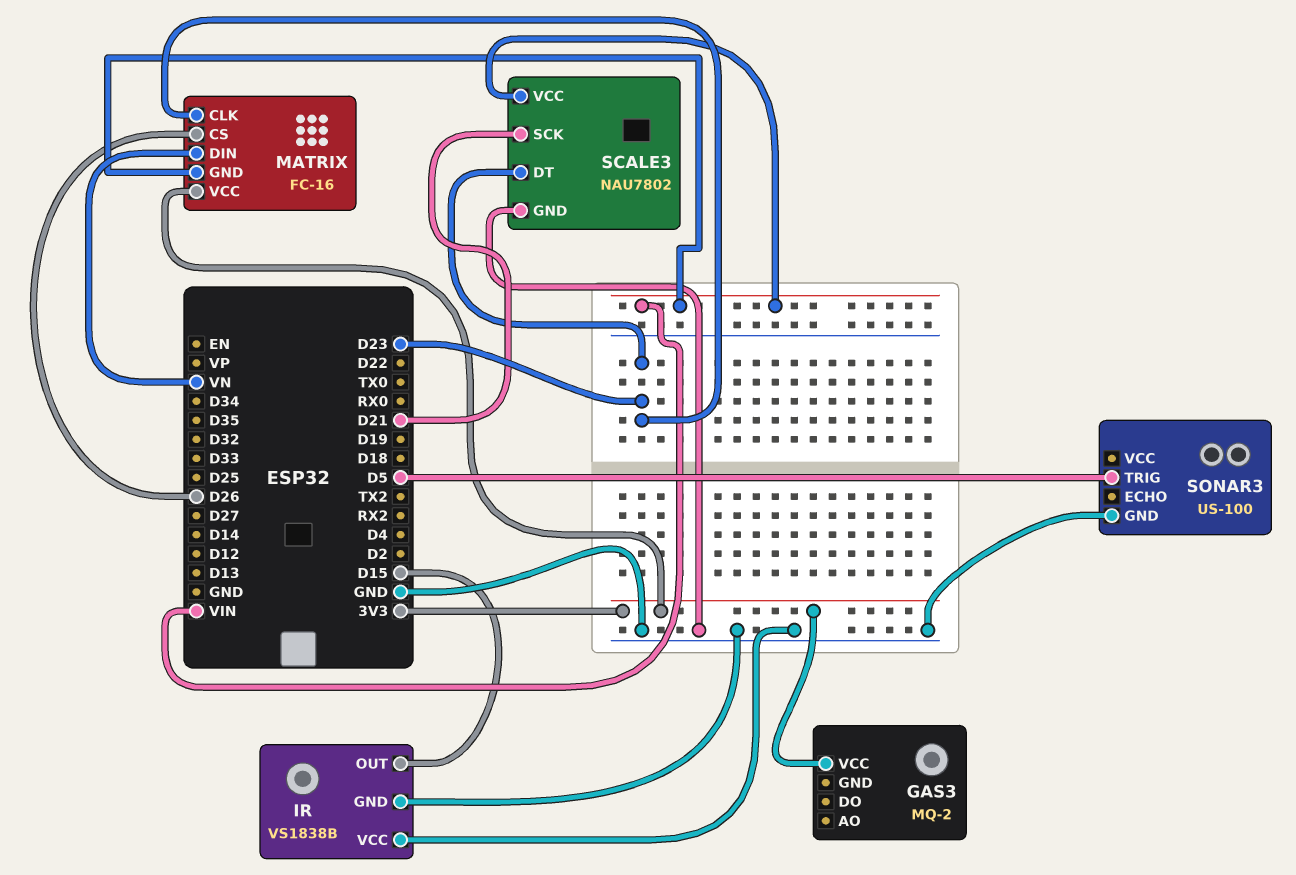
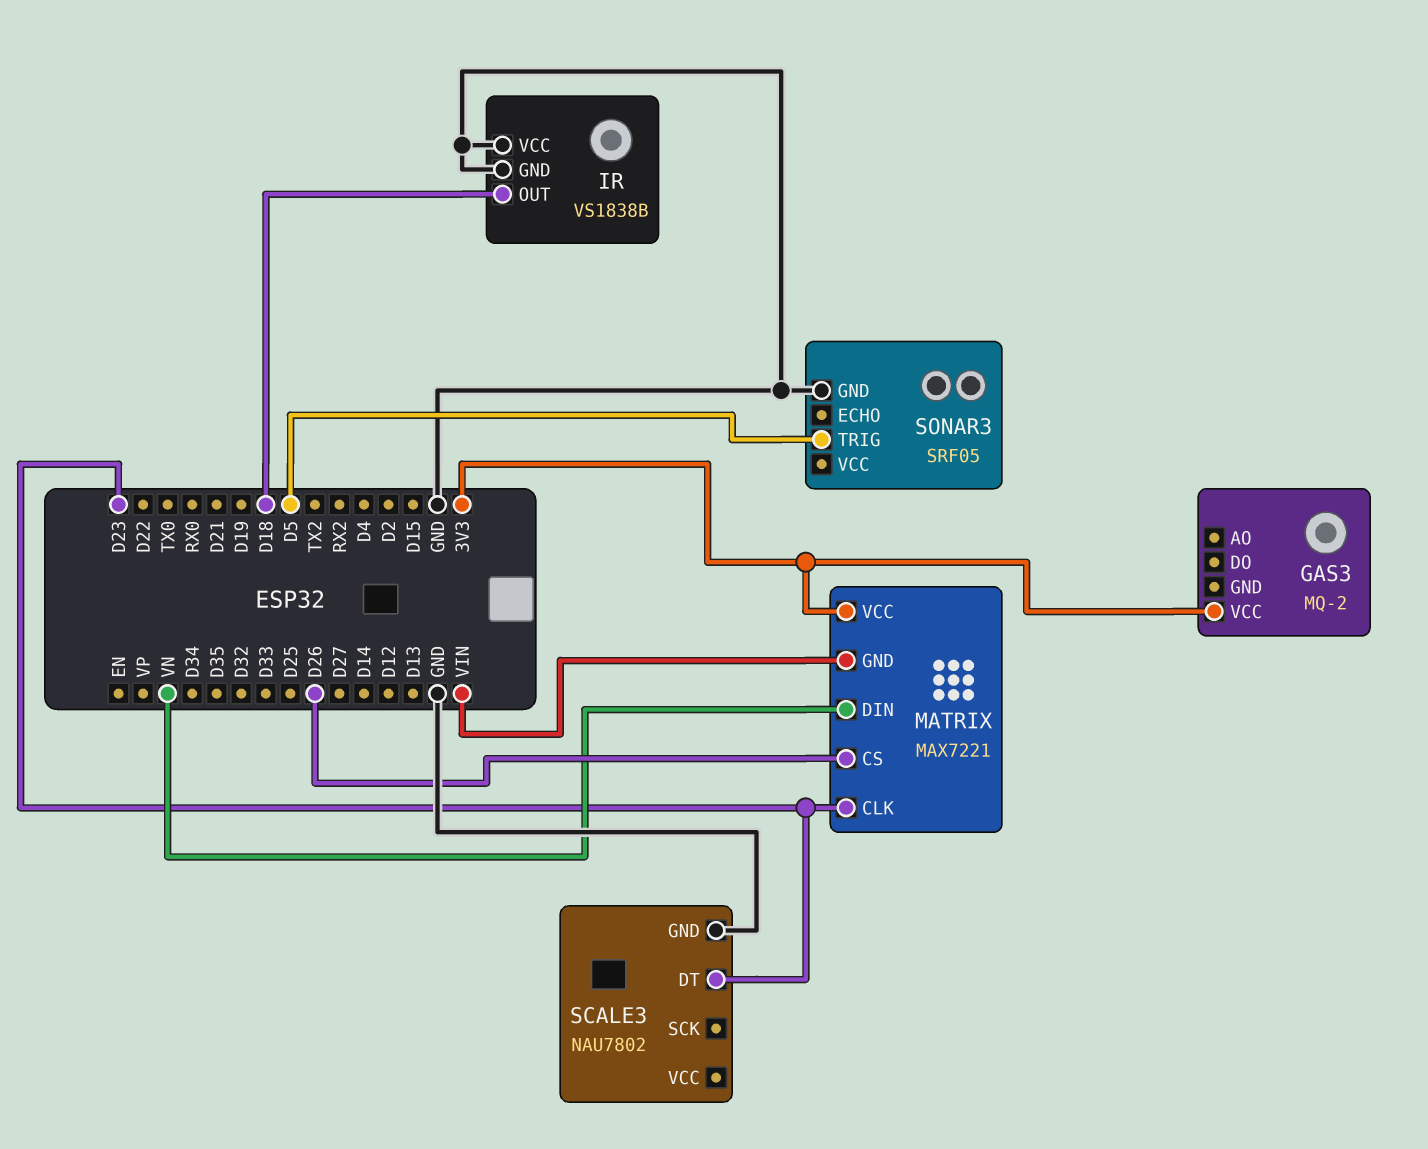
IR pin OUT: D15 -> D18
MATRIX: FC-16 -> MAX7221
SCALE3 pin SCK: D21 -> none
SCALE3 pin VCC: VIN -> none
SONAR3: US-100 -> SRF05

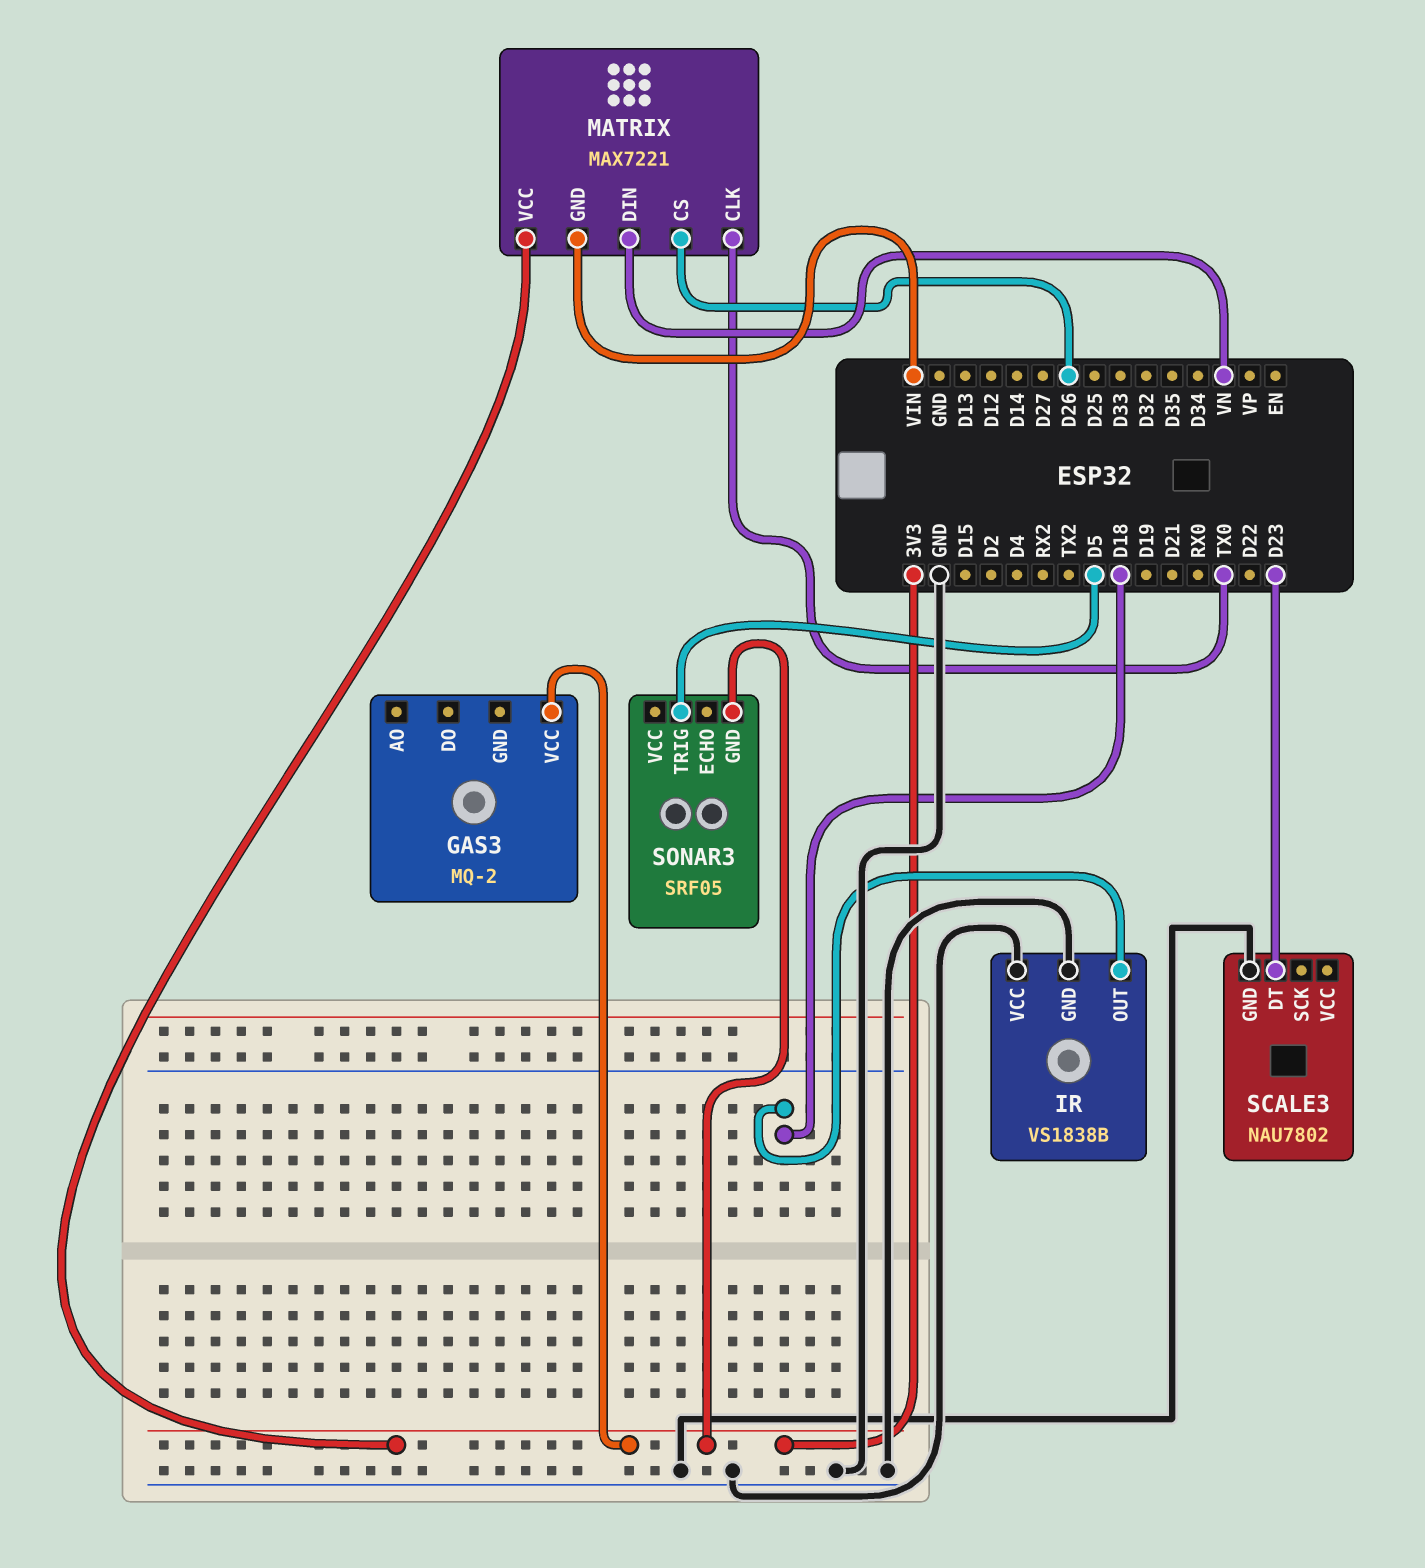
MATRIX pin CLK: D23 -> TX0
SONAR3 pin GND: GND -> 3V3

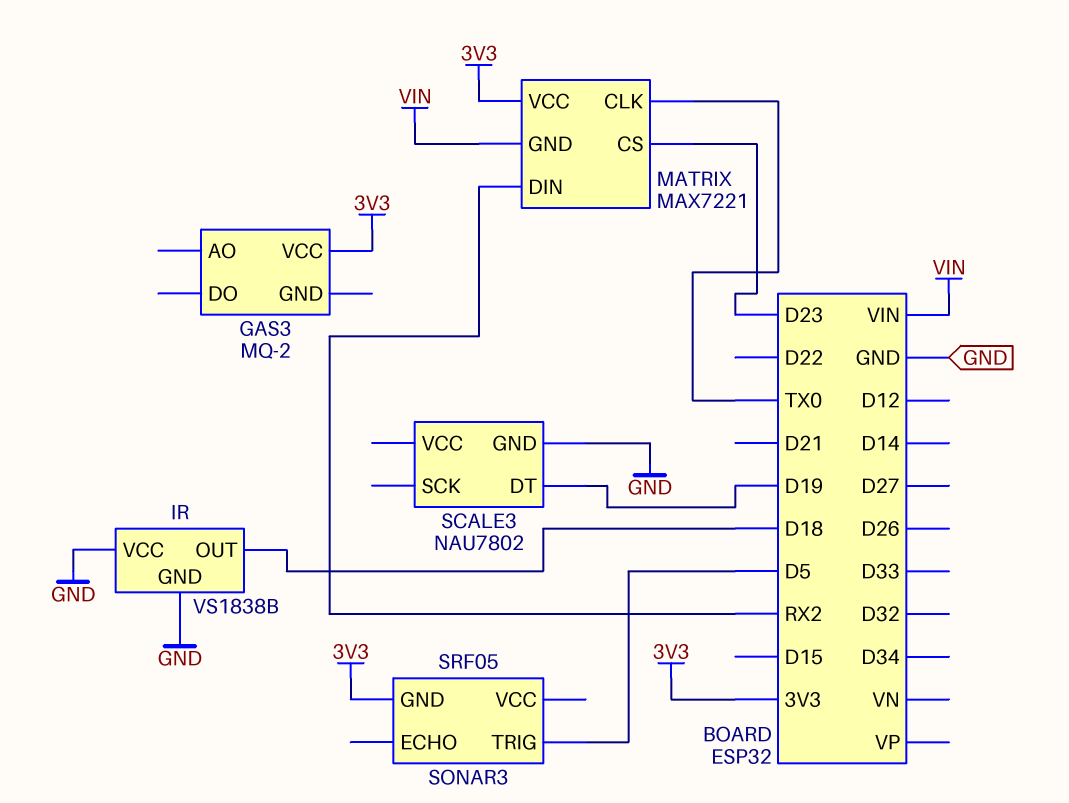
MATRIX pin CS: D26 -> D23
MATRIX pin DIN: VN -> RX2
SCALE3 pin DT: D23 -> D19

